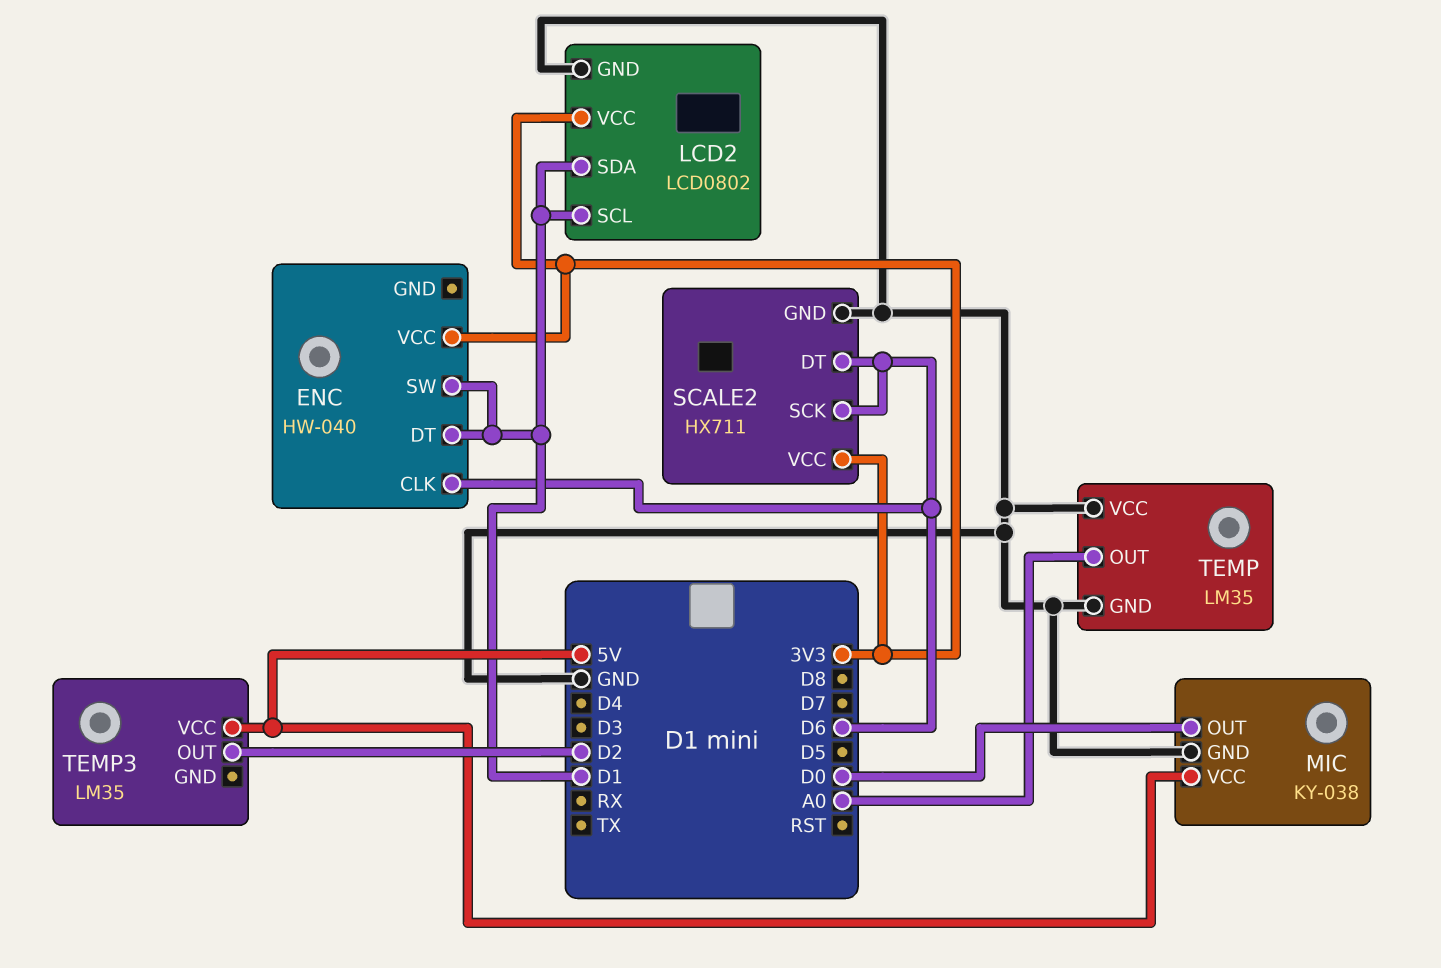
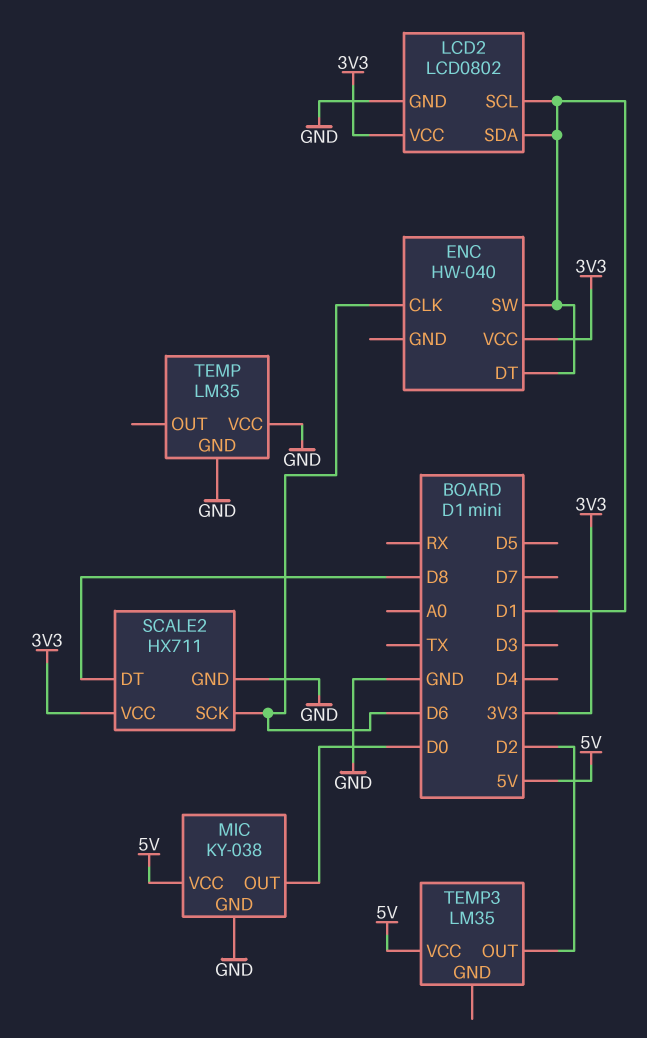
SCALE2 pin DT: D6 -> D8
TEMP pin OUT: A0 -> none

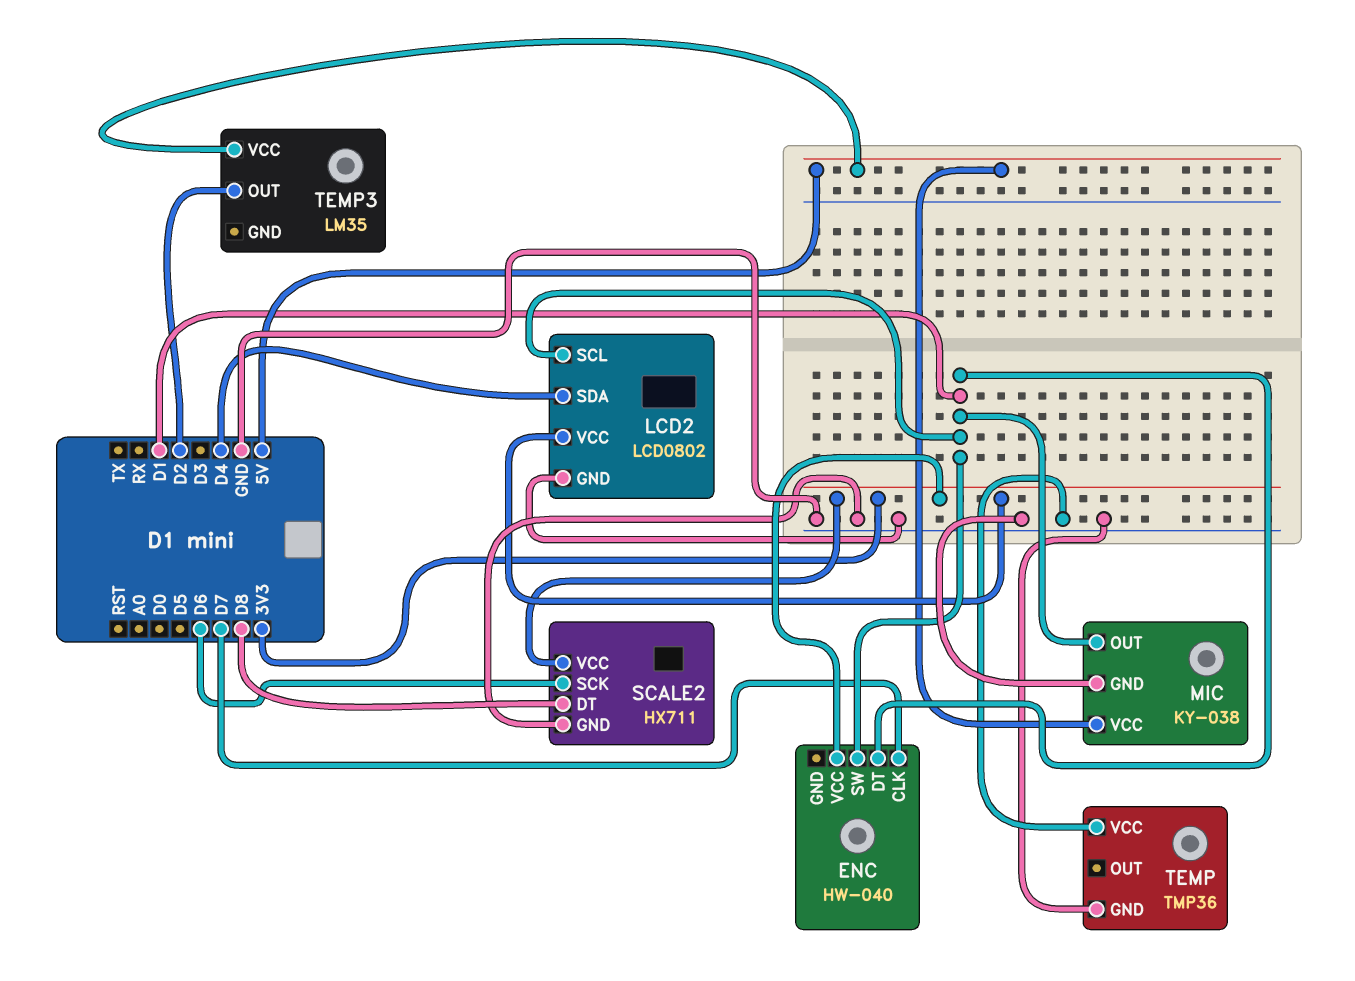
ENC pin CLK: D6 -> D7
LCD2 pin SDA: D1 -> D4
MIC pin OUT: D0 -> D1
TEMP: LM35 -> TMP36

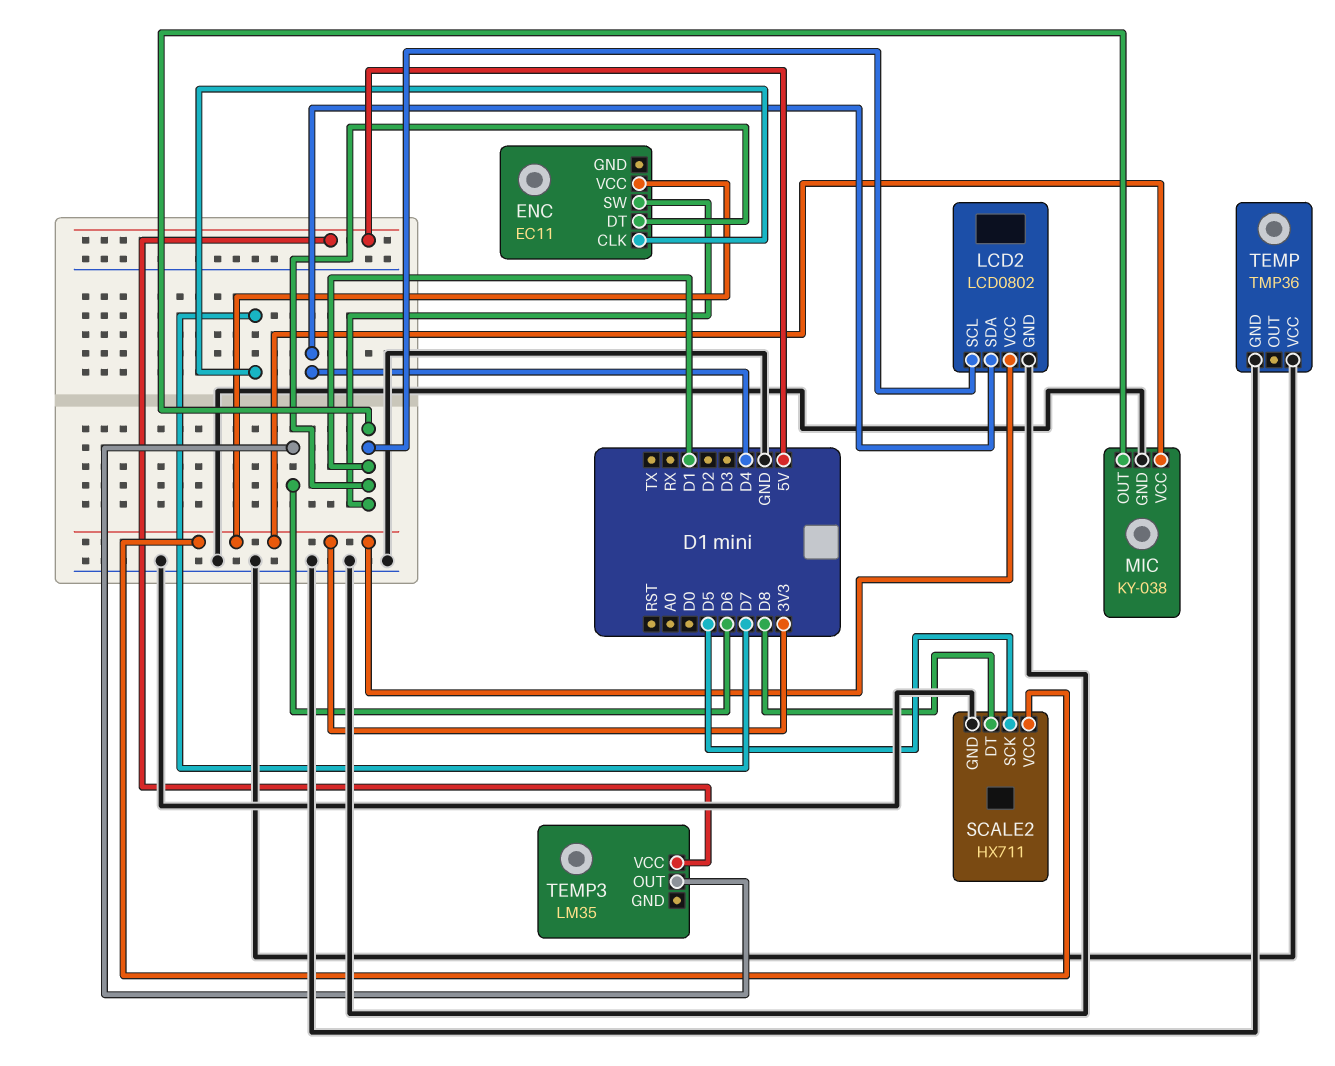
ENC: HW-040 -> EC11
MIC pin VCC: 5V -> 3V3
SCALE2 pin SCK: D6 -> D5
TEMP3 pin OUT: D2 -> D6

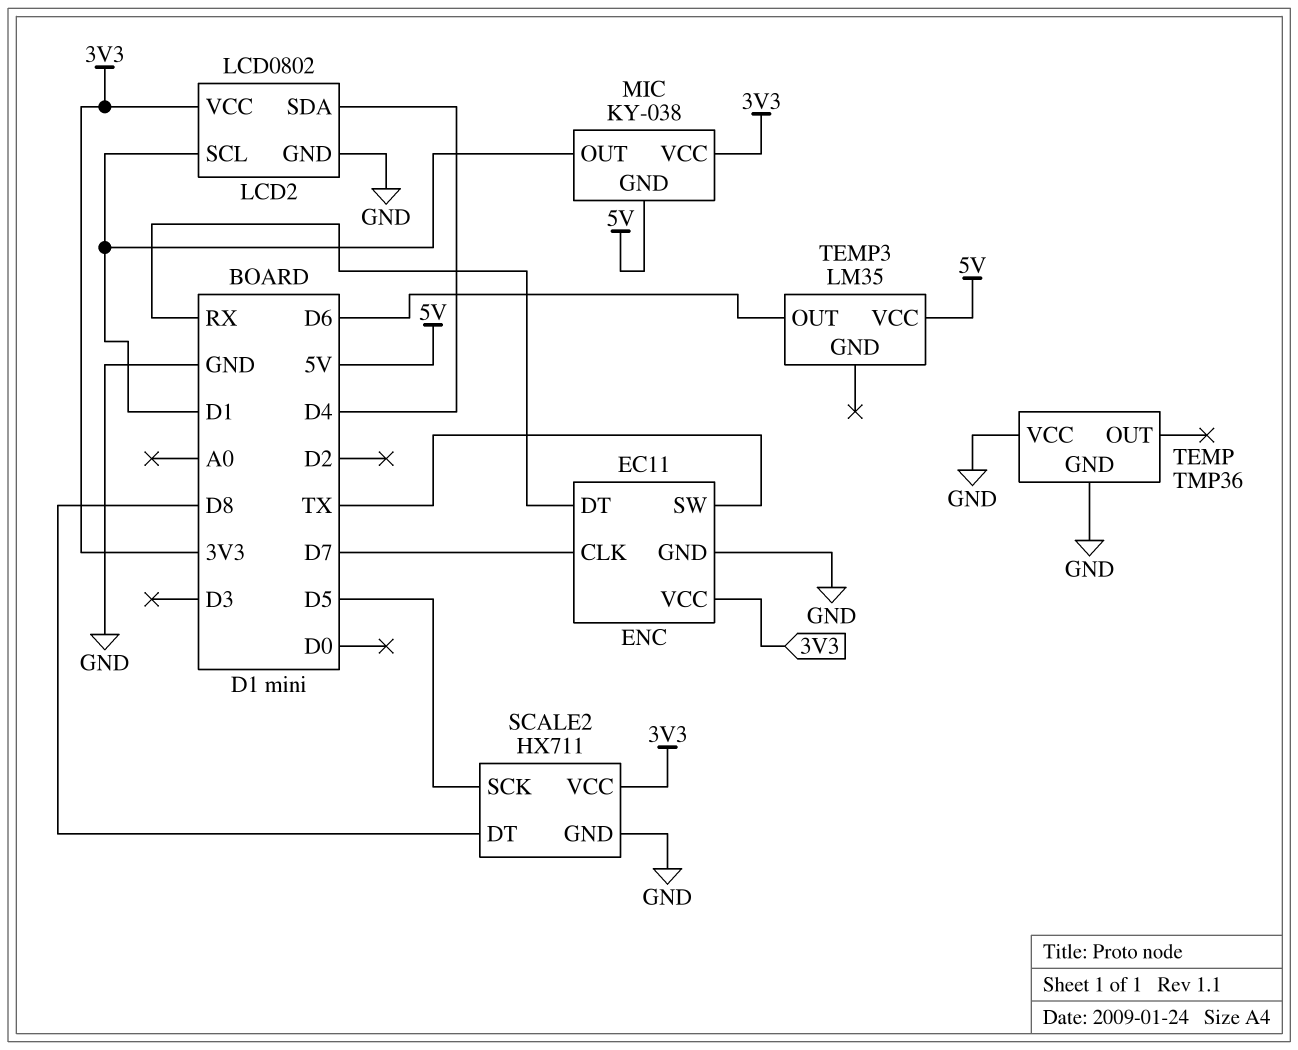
ENC pin DT: D1 -> RX
ENC pin GND: none -> GND
ENC pin SW: D1 -> TX
MIC pin GND: GND -> 5V

